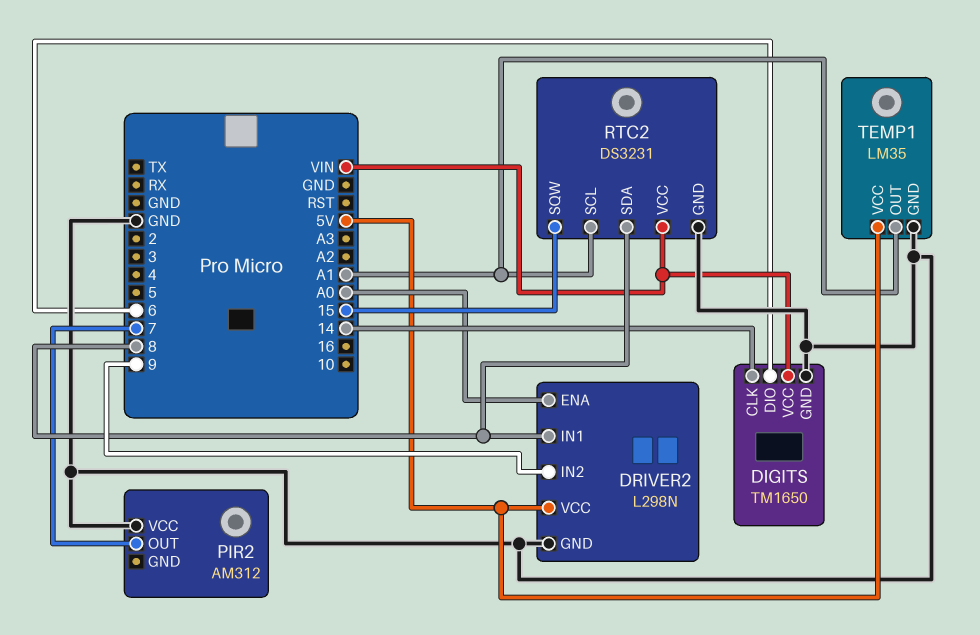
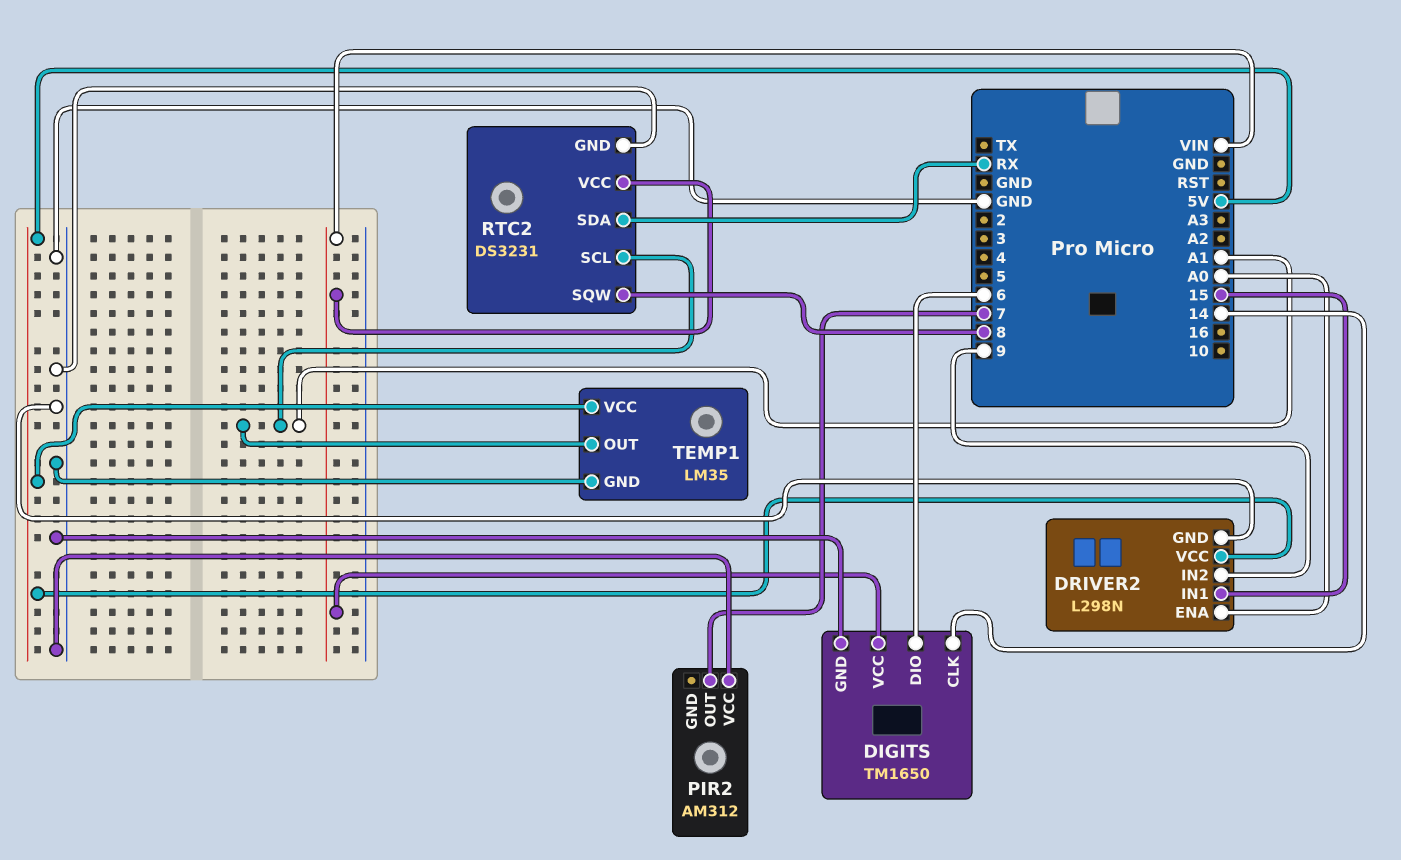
DRIVER2 pin IN1: 8 -> 15
RTC2 pin SDA: 8 -> RX
RTC2 pin SQW: 15 -> 8

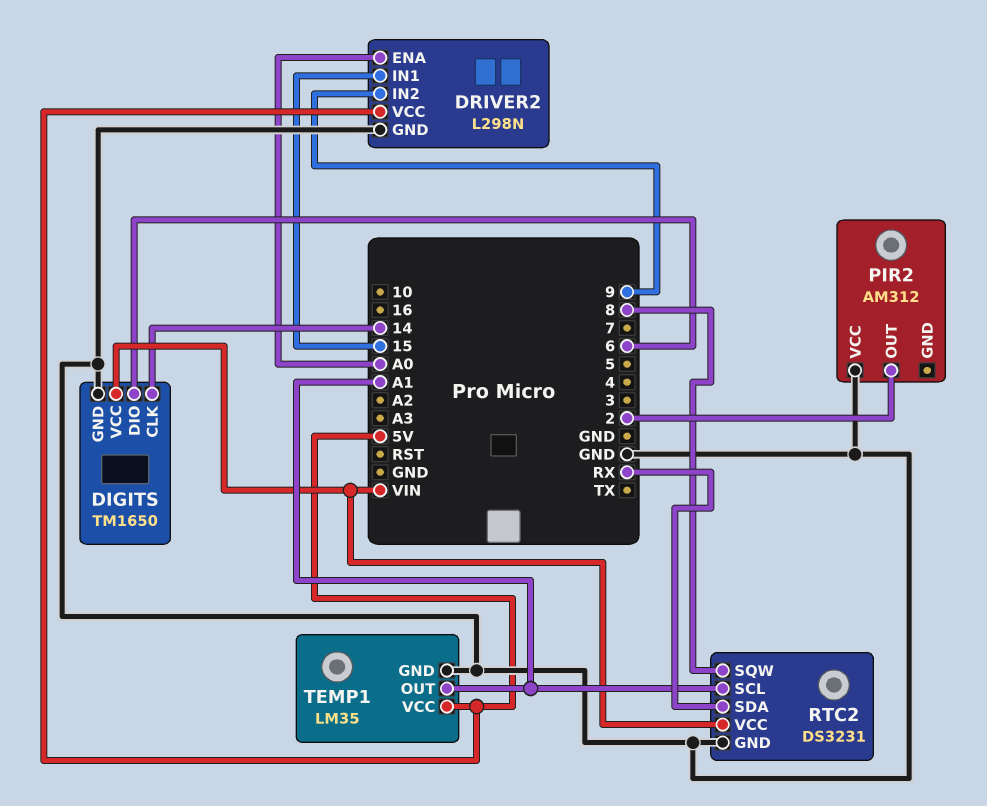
PIR2 pin OUT: 7 -> 2

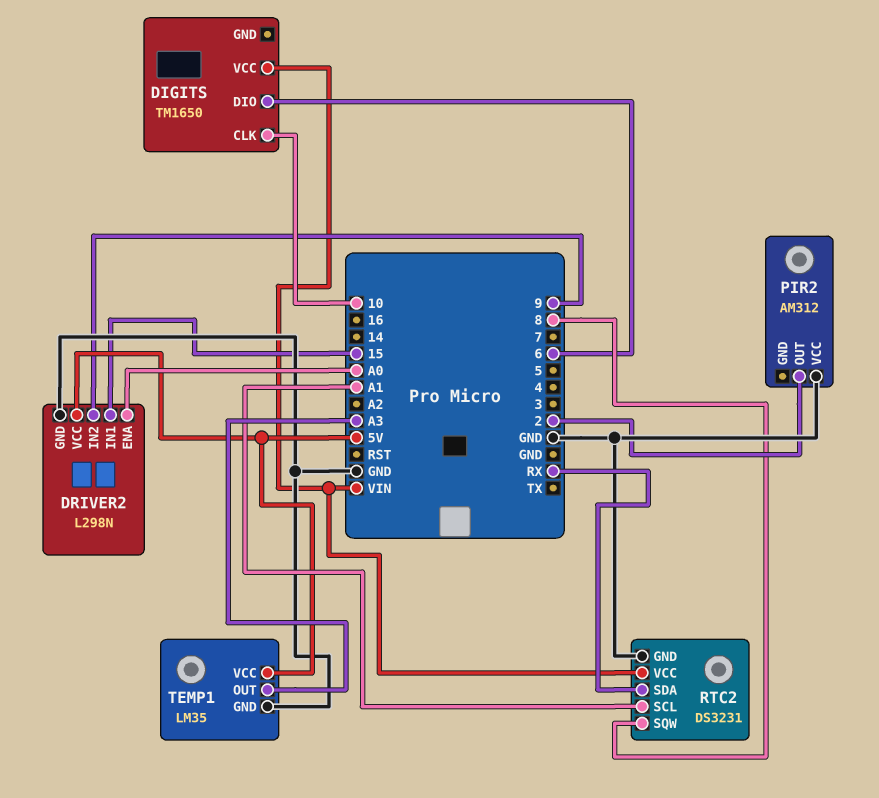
DIGITS pin CLK: 14 -> 10
DIGITS pin GND: GND -> none
TEMP1 pin OUT: A1 -> A3

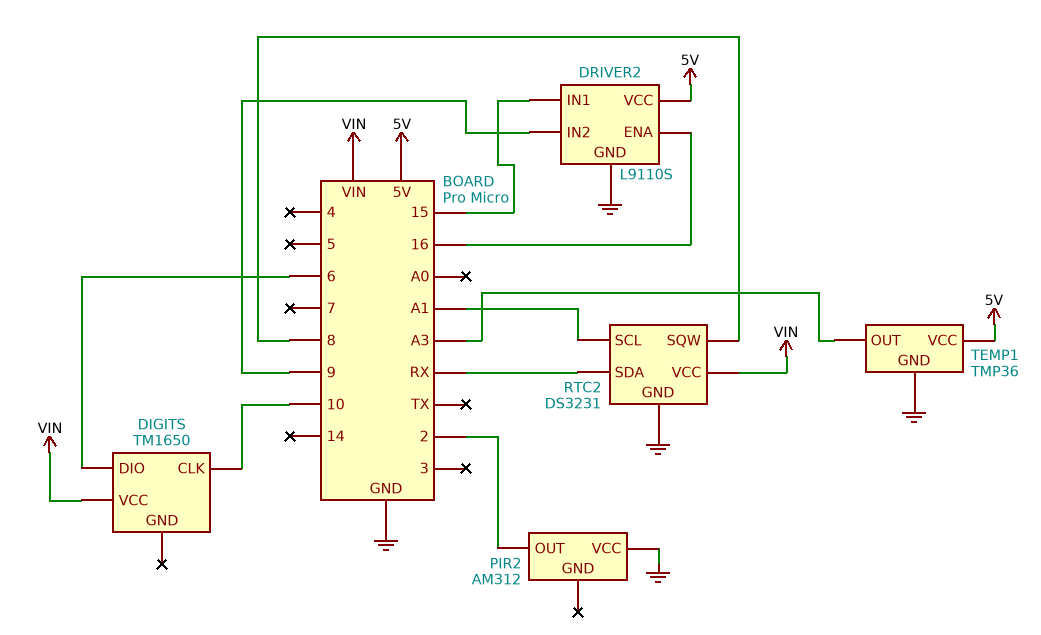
DRIVER2: L298N -> L9110S
DRIVER2 pin ENA: A0 -> 16
TEMP1: LM35 -> TMP36

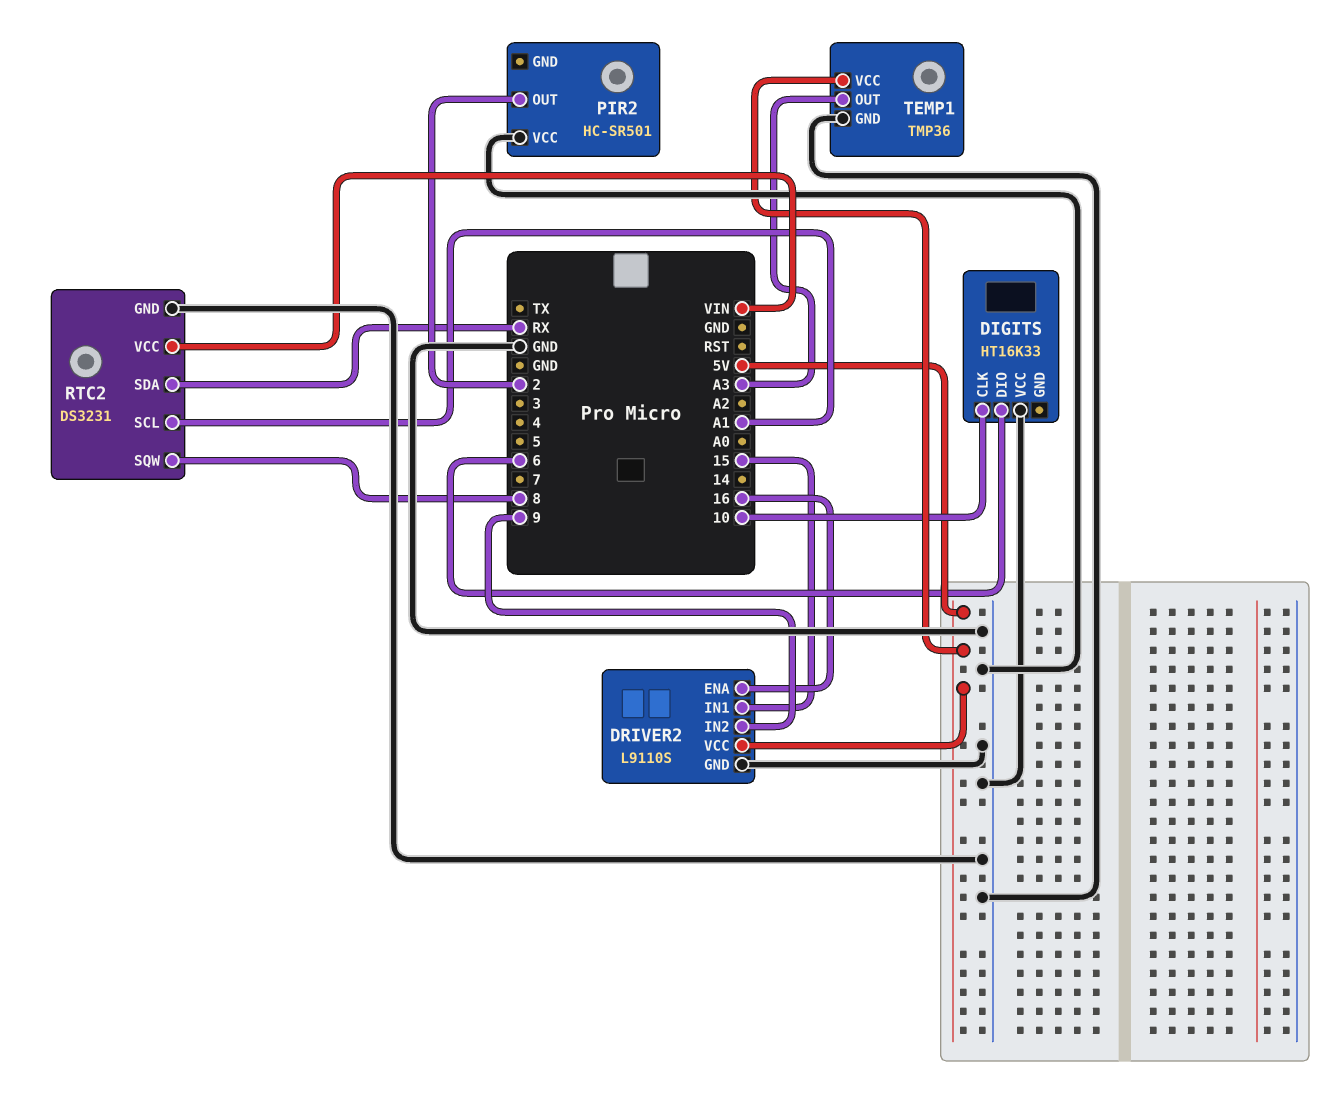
DIGITS: TM1650 -> HT16K33
DIGITS pin VCC: VIN -> GND
PIR2: AM312 -> HC-SR501

